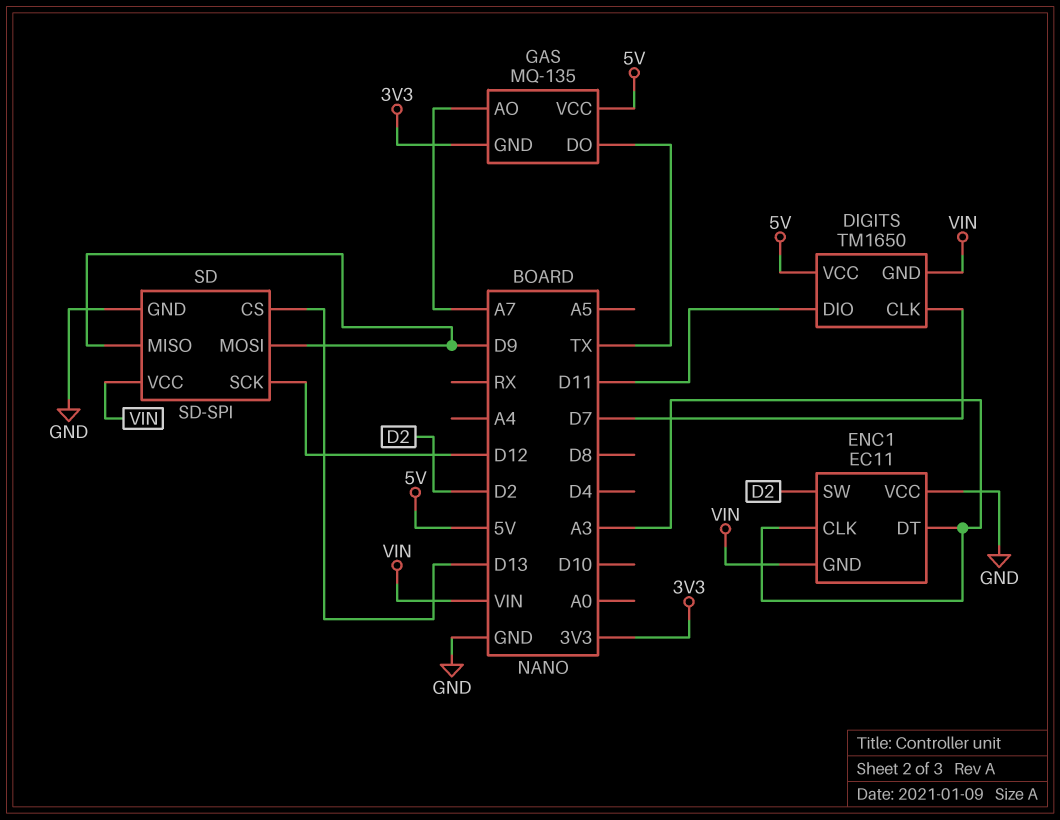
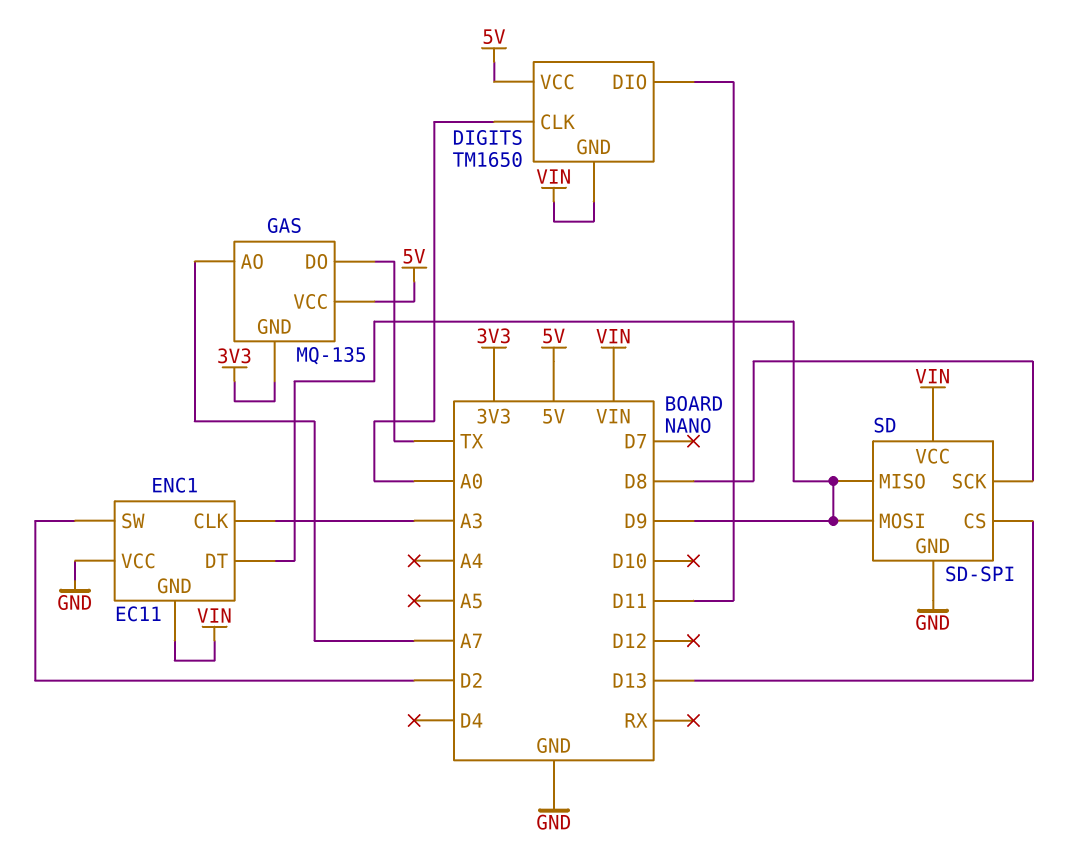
DIGITS pin CLK: D7 -> A0
ENC1 pin DT: A3 -> D9
SD pin SCK: D12 -> D8

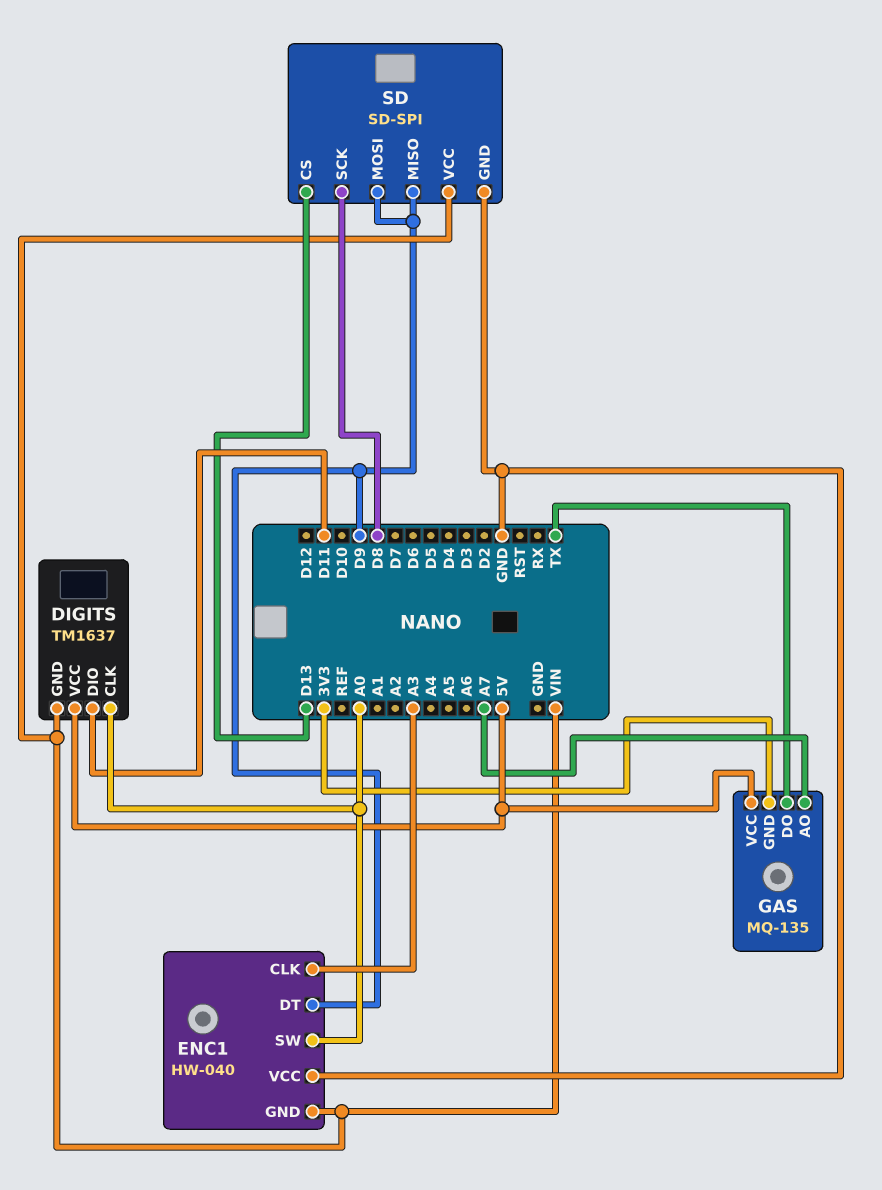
DIGITS: TM1650 -> TM1637
ENC1: EC11 -> HW-040
ENC1 pin SW: D2 -> A0

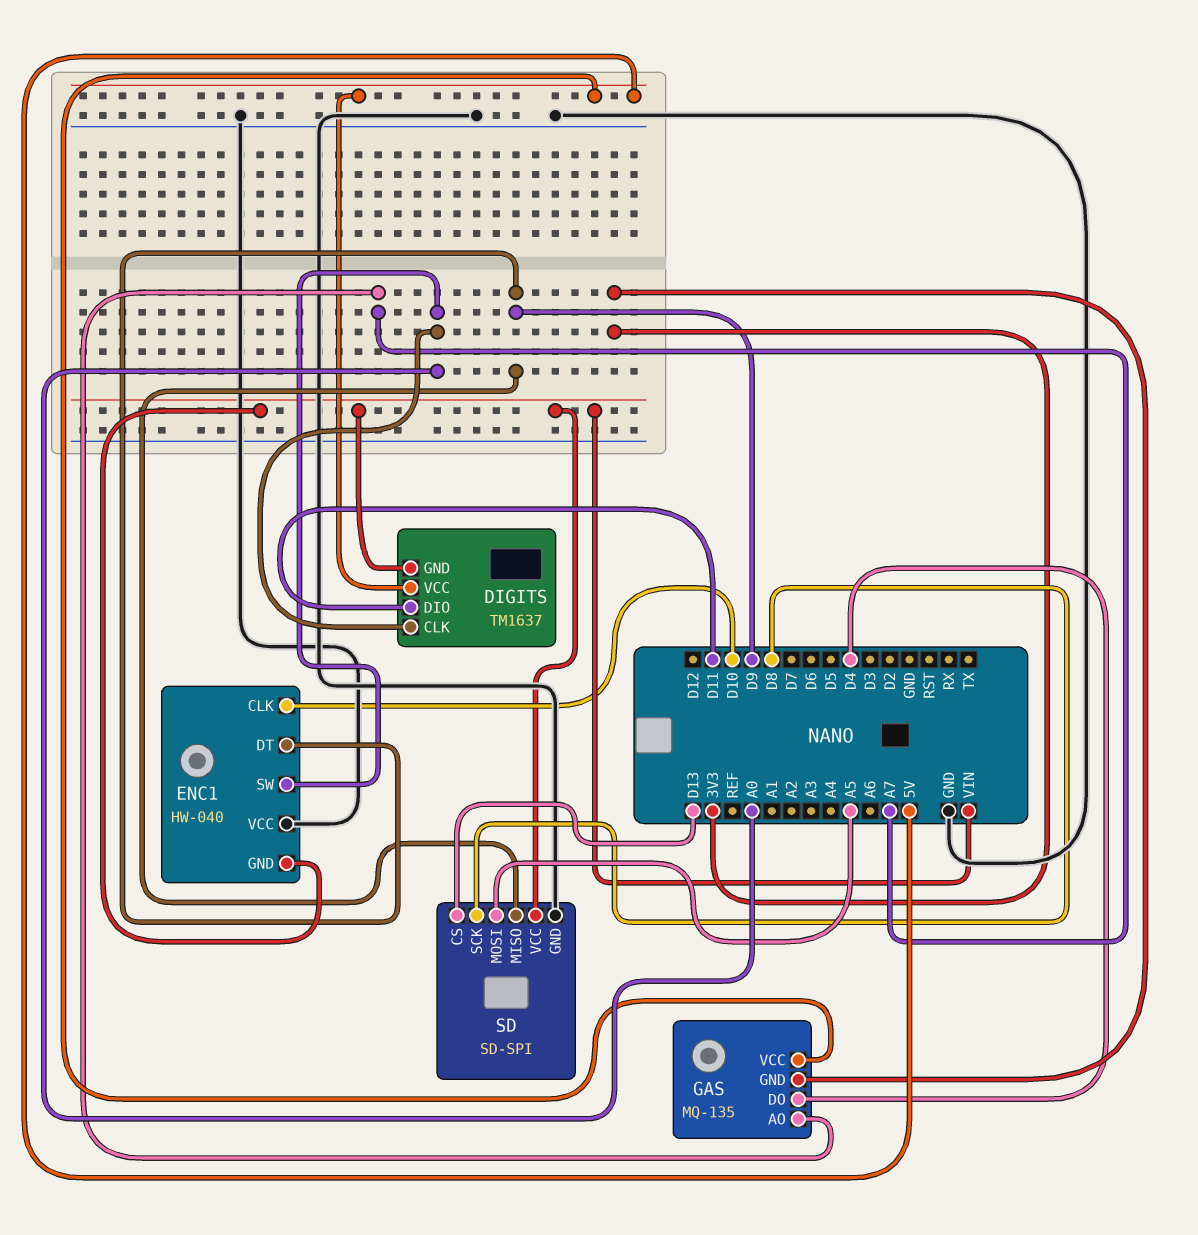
ENC1 pin CLK: A3 -> D10
GAS pin DO: TX -> D4
SD pin MOSI: D9 -> A5

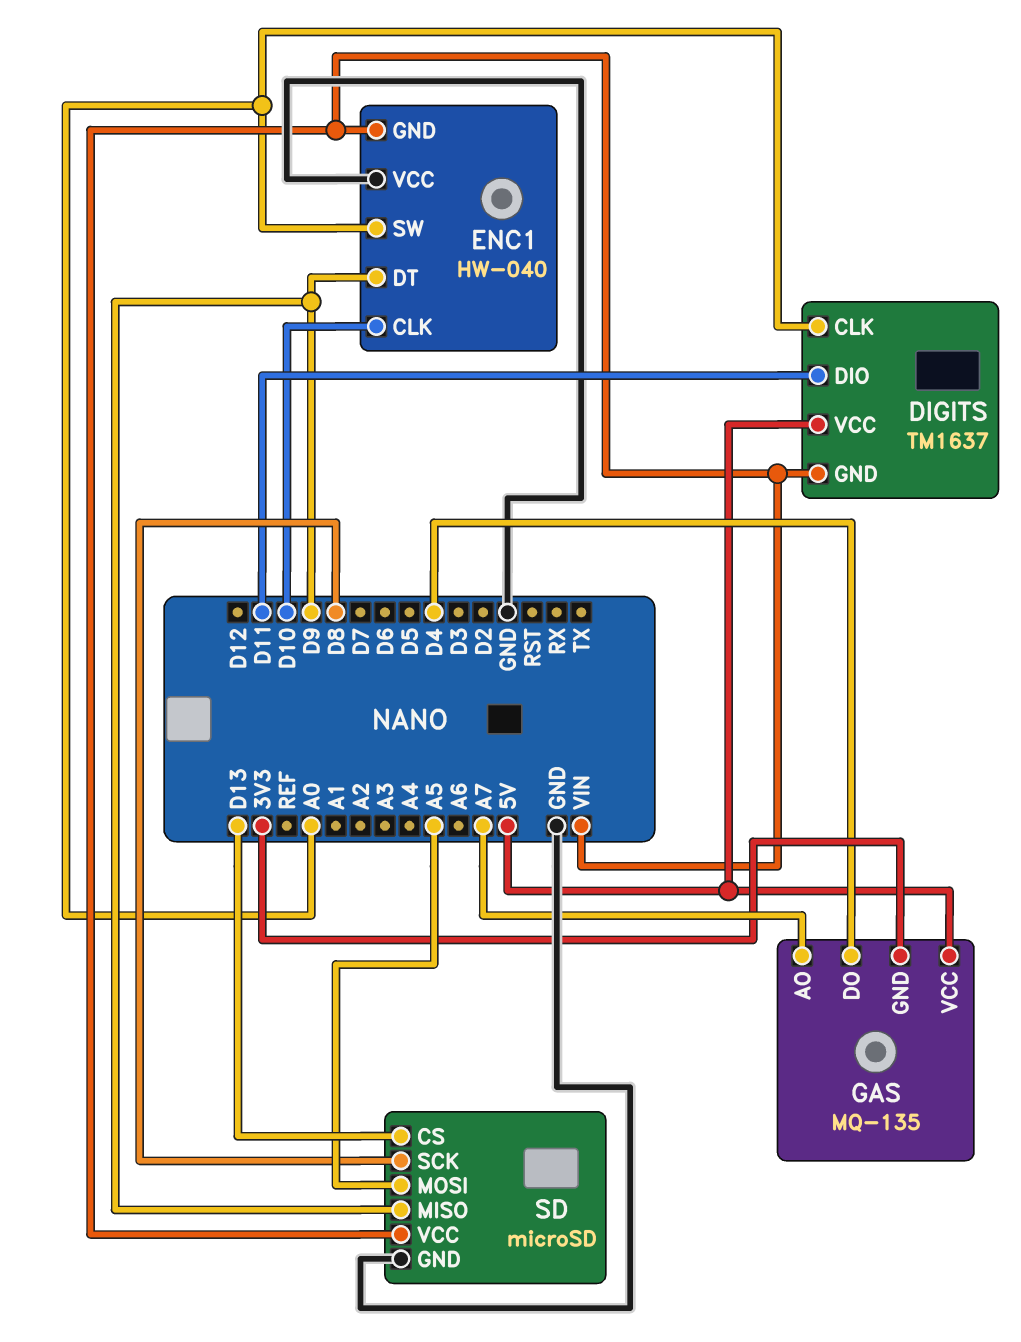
SD: SD-SPI -> microSD

